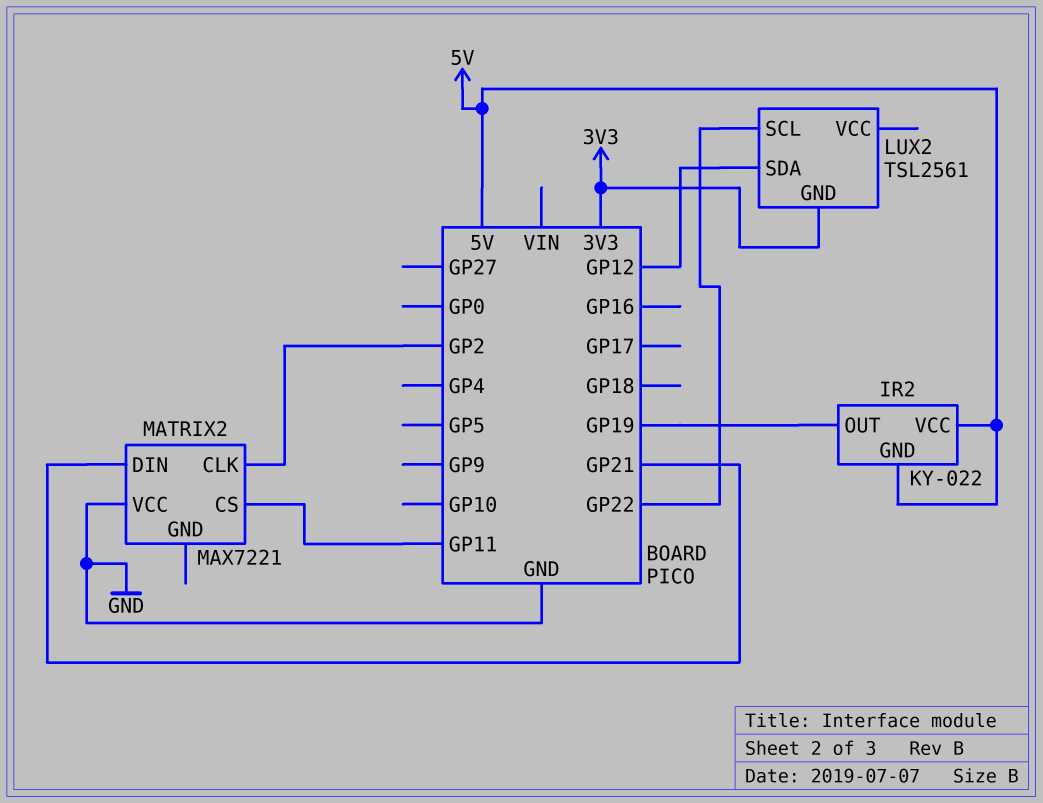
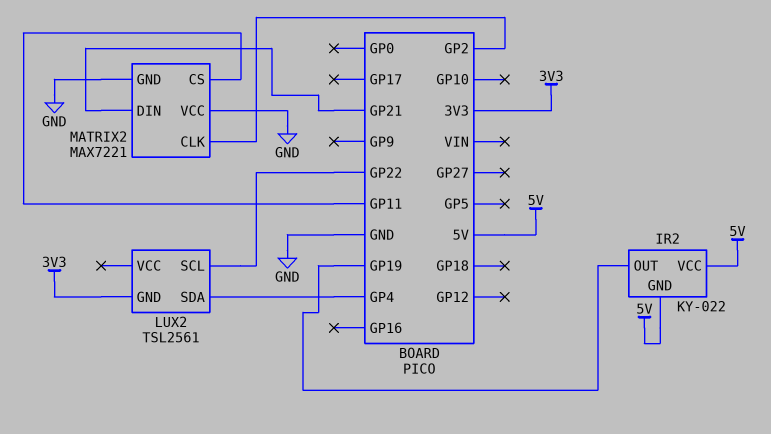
LUX2 pin SDA: GP12 -> GP4
MATRIX2 pin GND: none -> GND

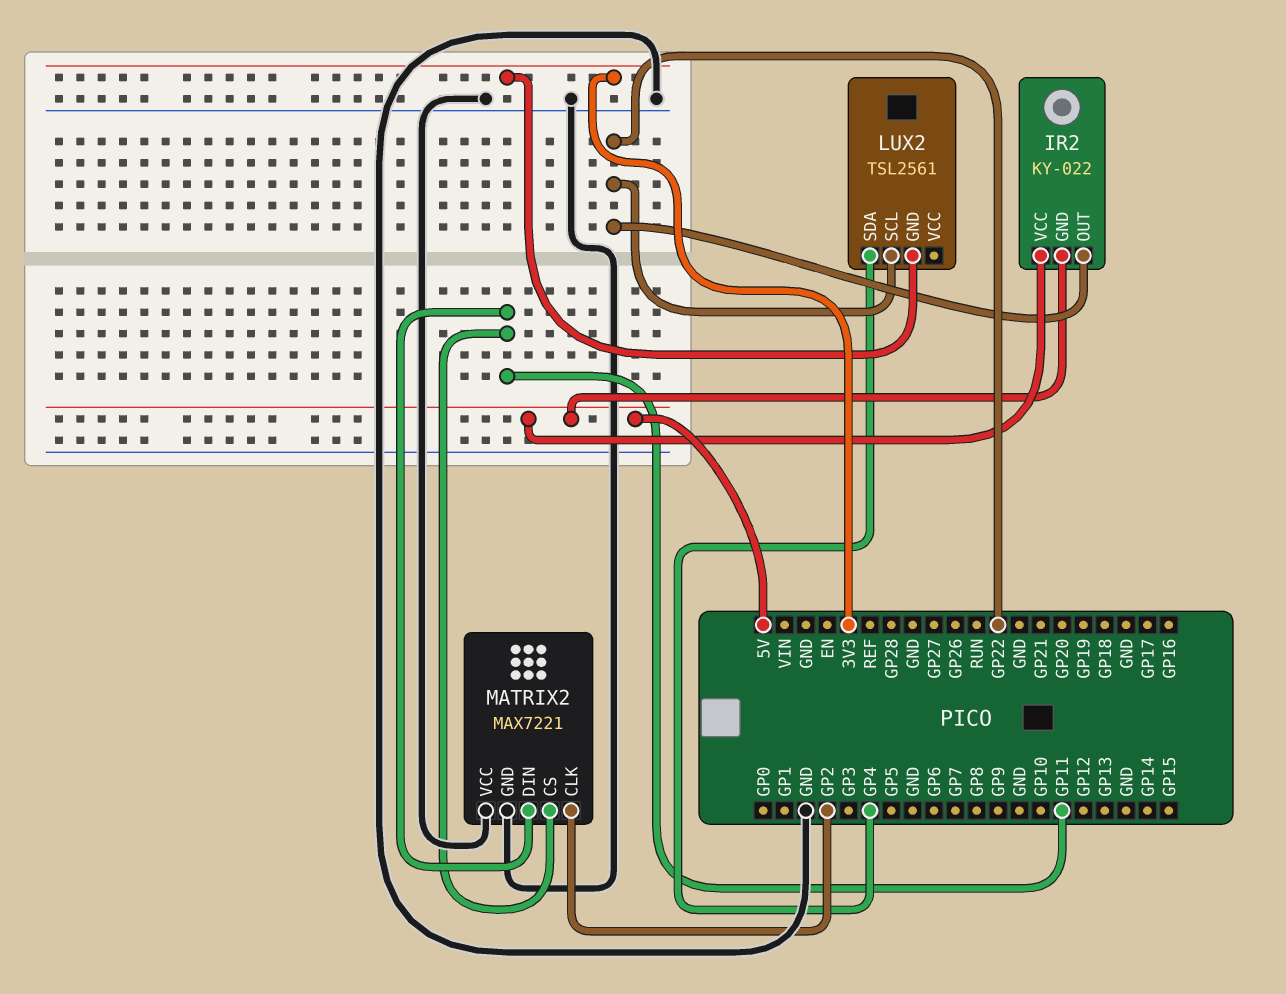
IR2 pin OUT: GP19 -> GP22
MATRIX2 pin DIN: GP21 -> GP11

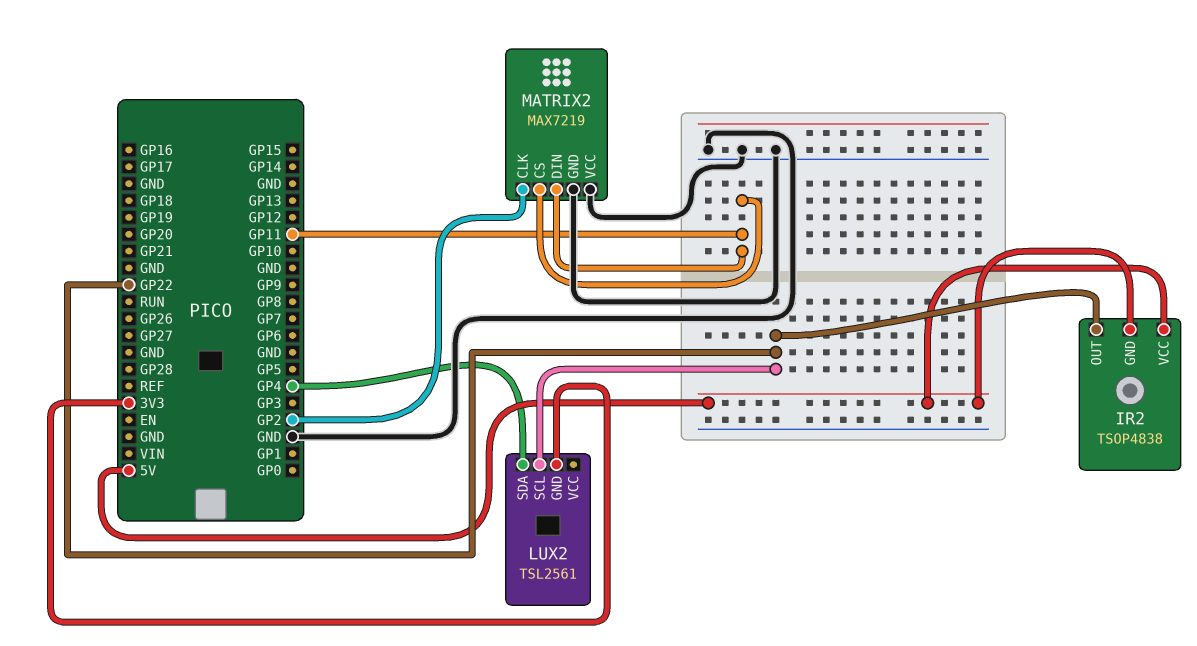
IR2: KY-022 -> TSOP4838
MATRIX2: MAX7221 -> MAX7219

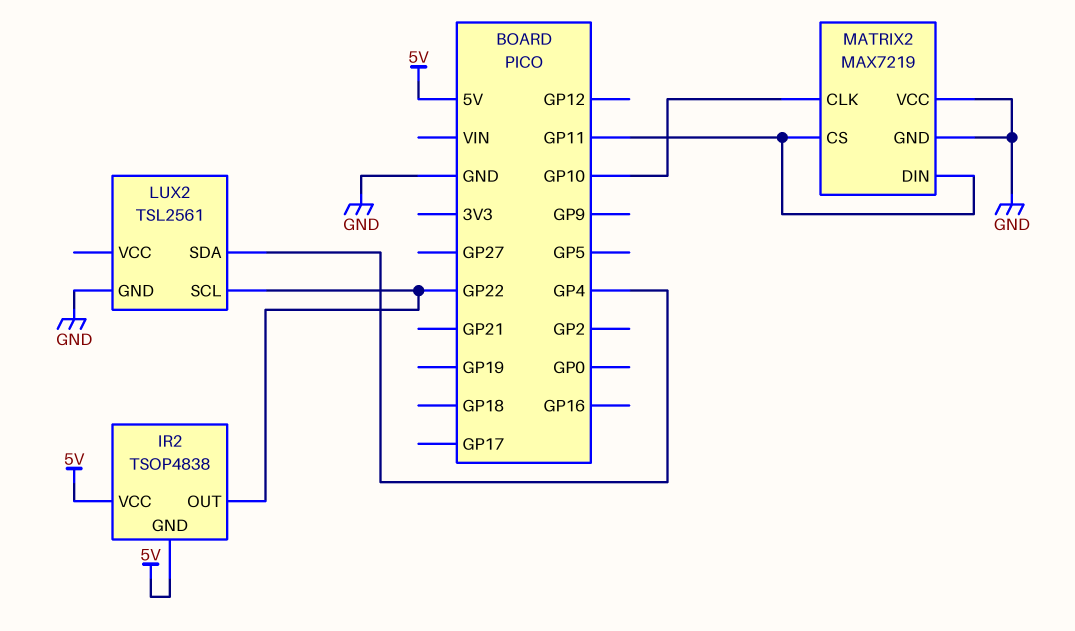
LUX2 pin GND: 3V3 -> GND
MATRIX2 pin CLK: GP2 -> GP10

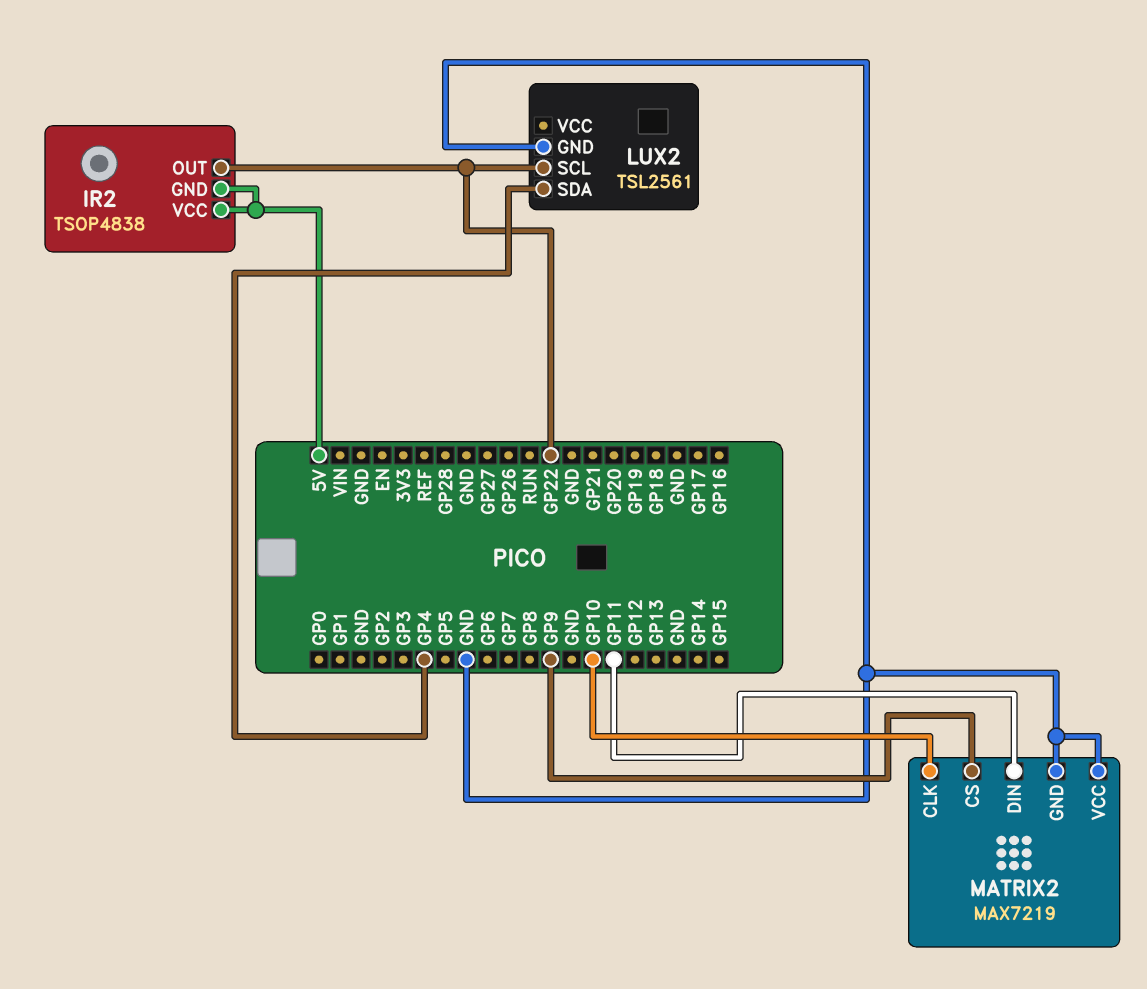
MATRIX2 pin CS: GP11 -> GP9

